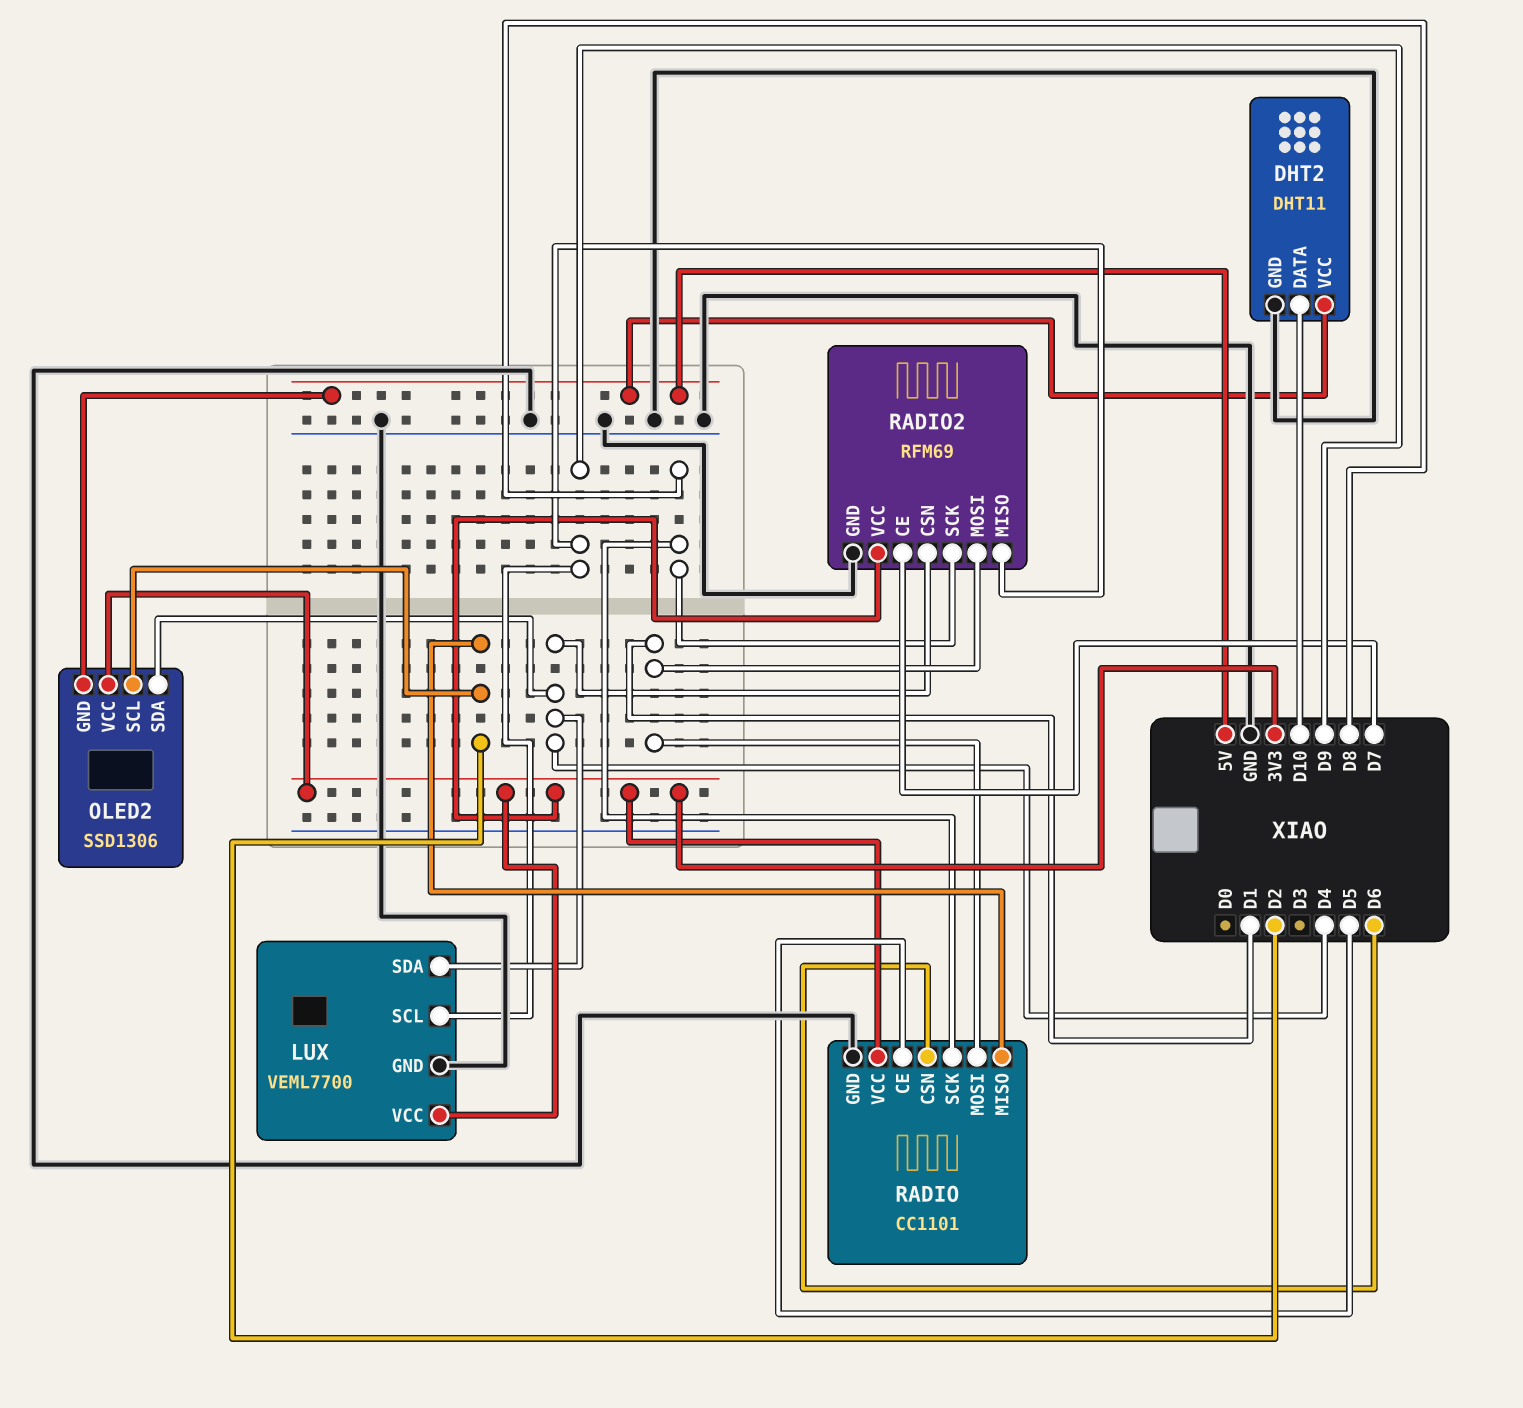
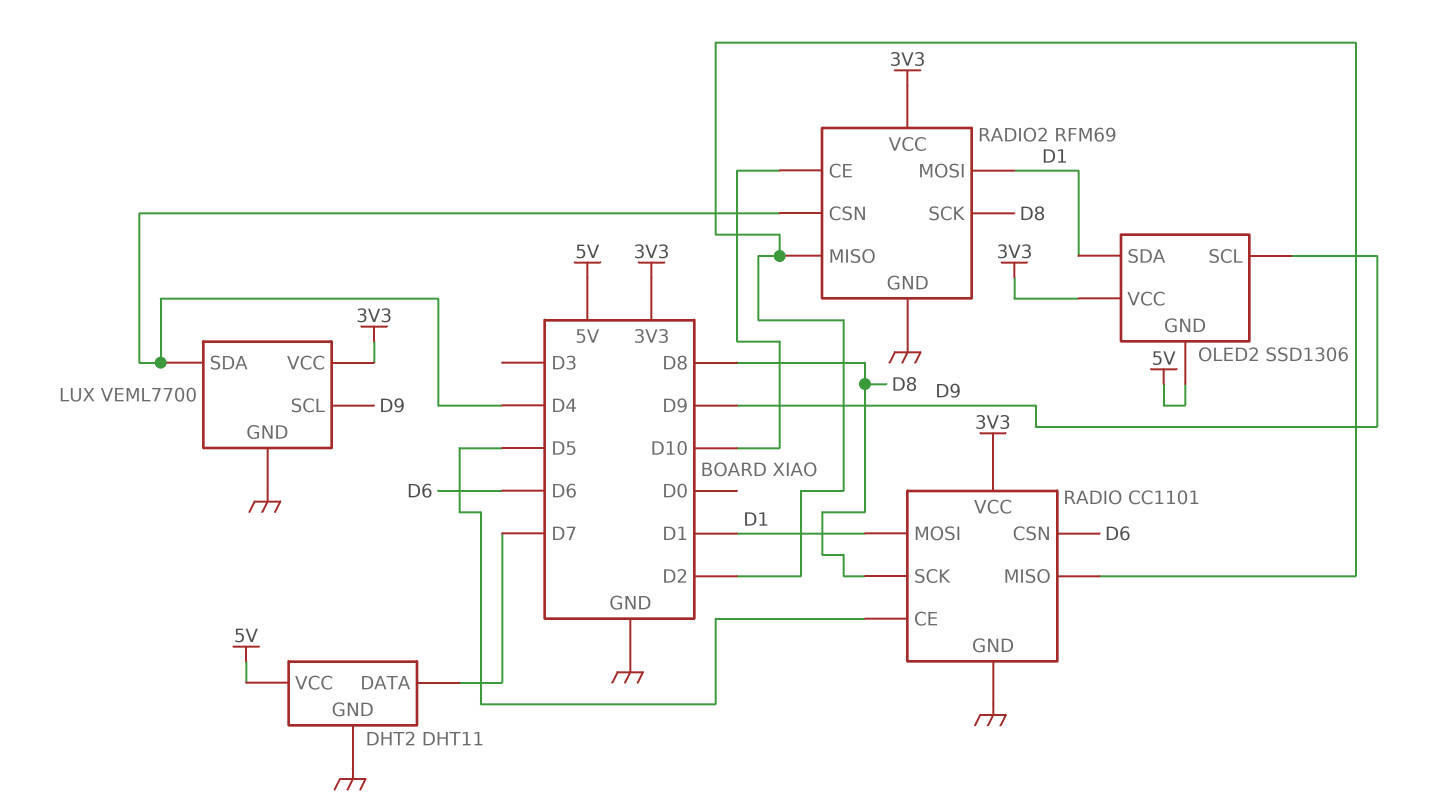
DHT2 pin DATA: D10 -> D7
OLED2 pin SCL: D2 -> D9
OLED2 pin SDA: D4 -> D1
RADIO2 pin CE: D7 -> D10
RADIO2 pin MISO: D9 -> D2

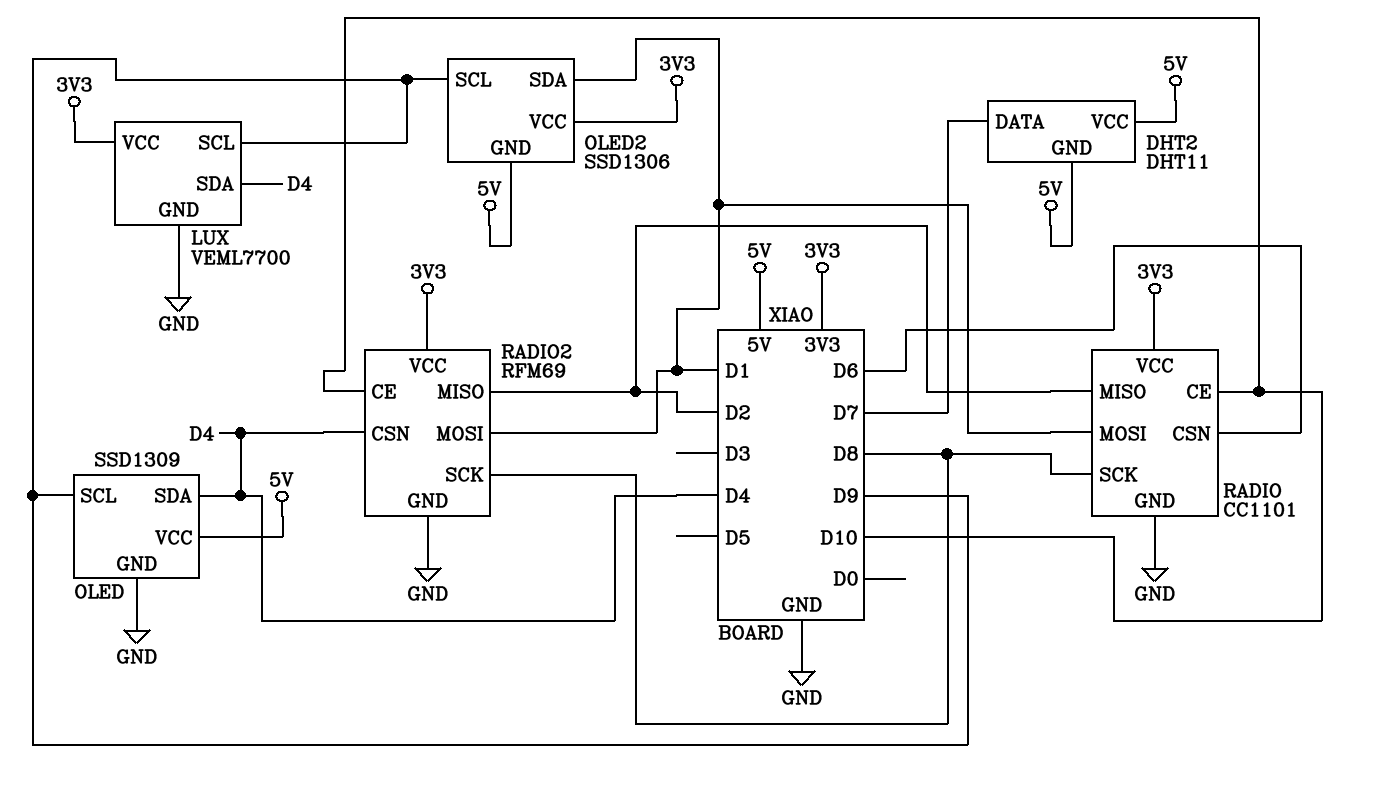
DHT2 pin GND: GND -> 5V
OLED: none -> SSD1309
OLED pin GND: none -> GND
OLED pin SCL: none -> D9
OLED pin SDA: none -> D4
OLED pin VCC: none -> 5V
RADIO pin CE: D5 -> D10

